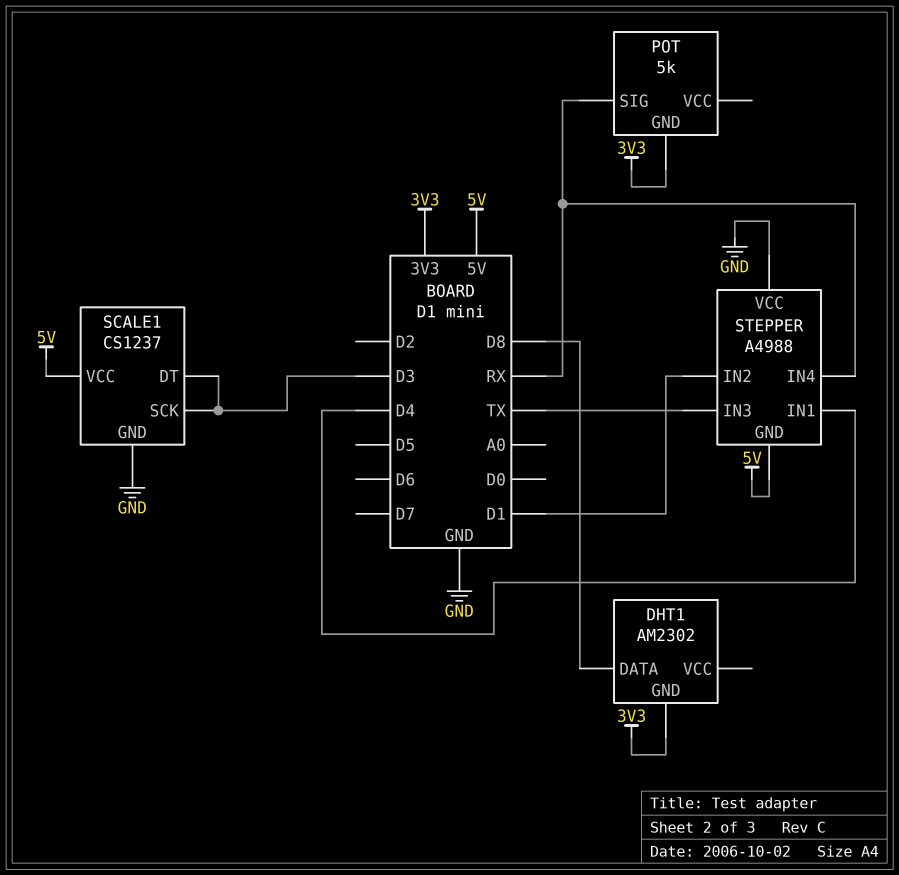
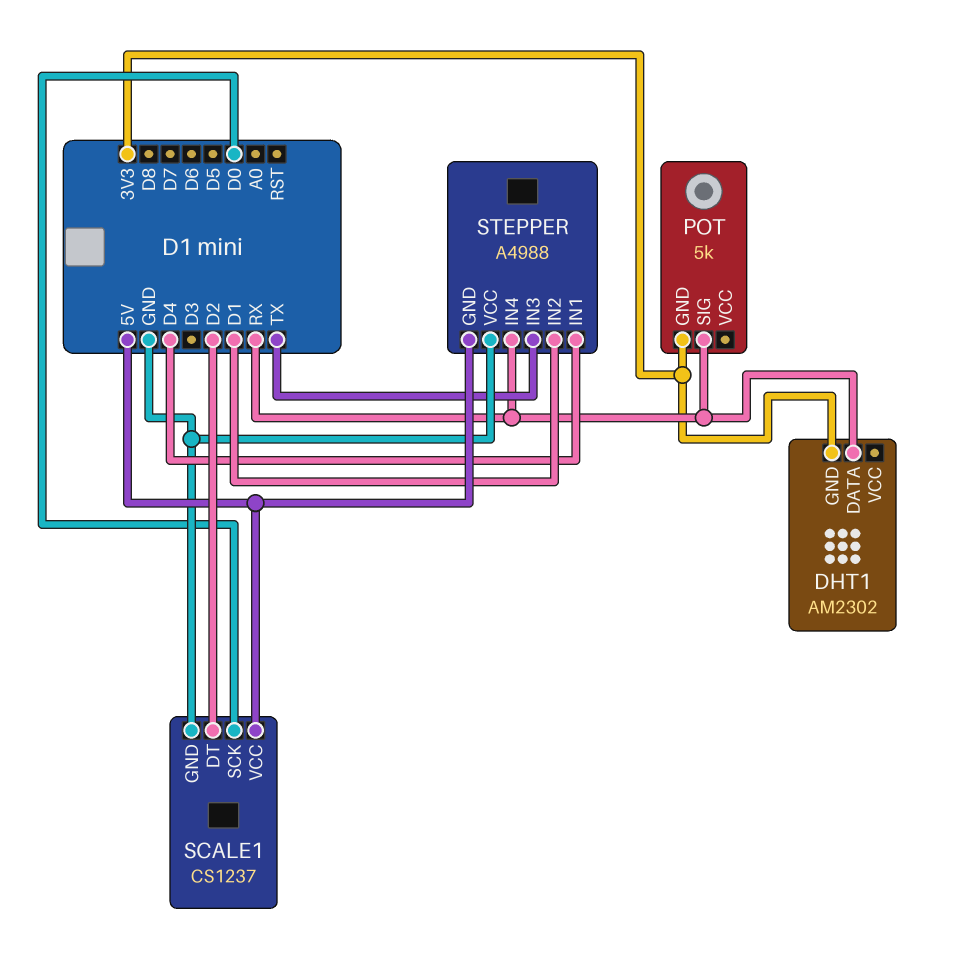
DHT1 pin DATA: D8 -> RX
SCALE1 pin DT: D3 -> D2
SCALE1 pin SCK: D3 -> D0

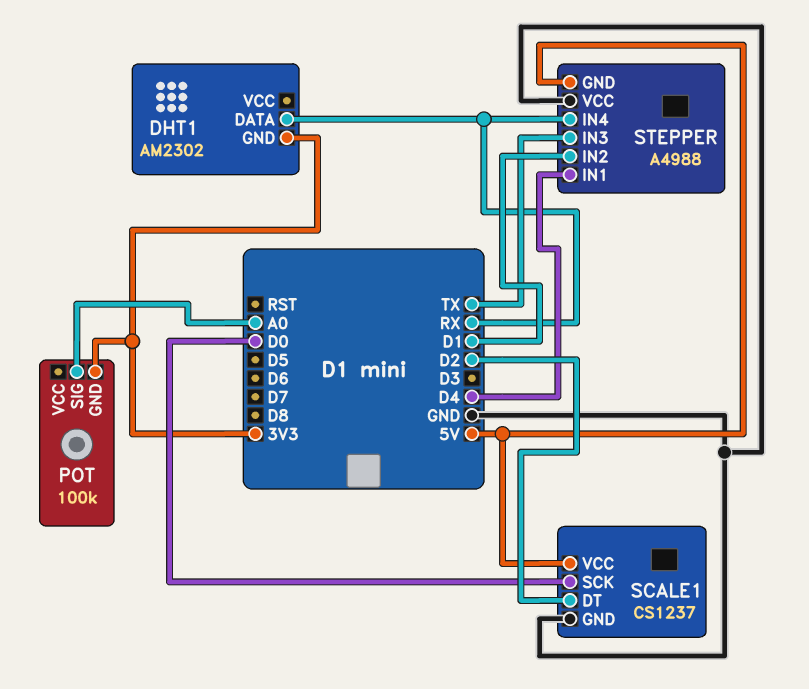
POT: 5k -> 100k
POT pin SIG: RX -> A0

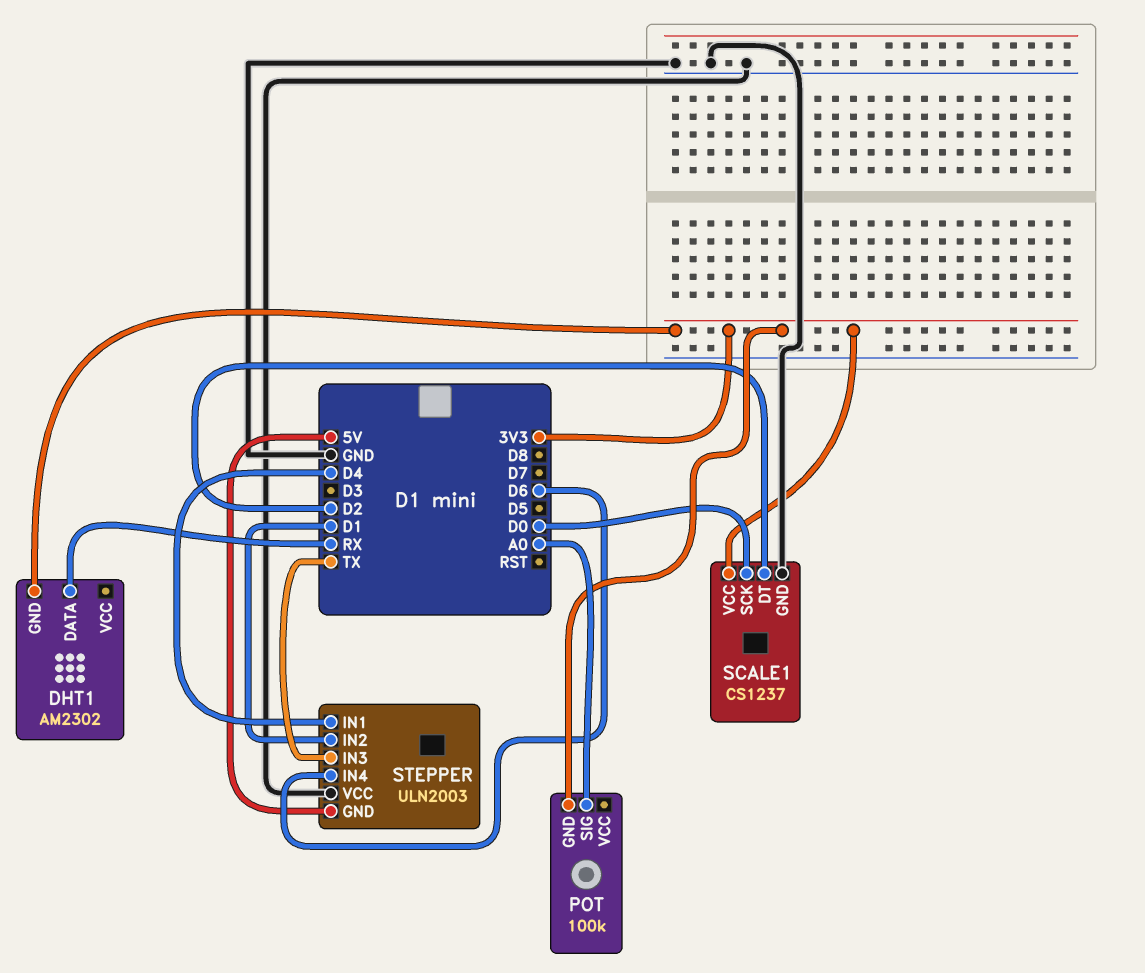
SCALE1 pin VCC: 5V -> 3V3
STEPPER: A4988 -> ULN2003
STEPPER pin IN4: RX -> D6

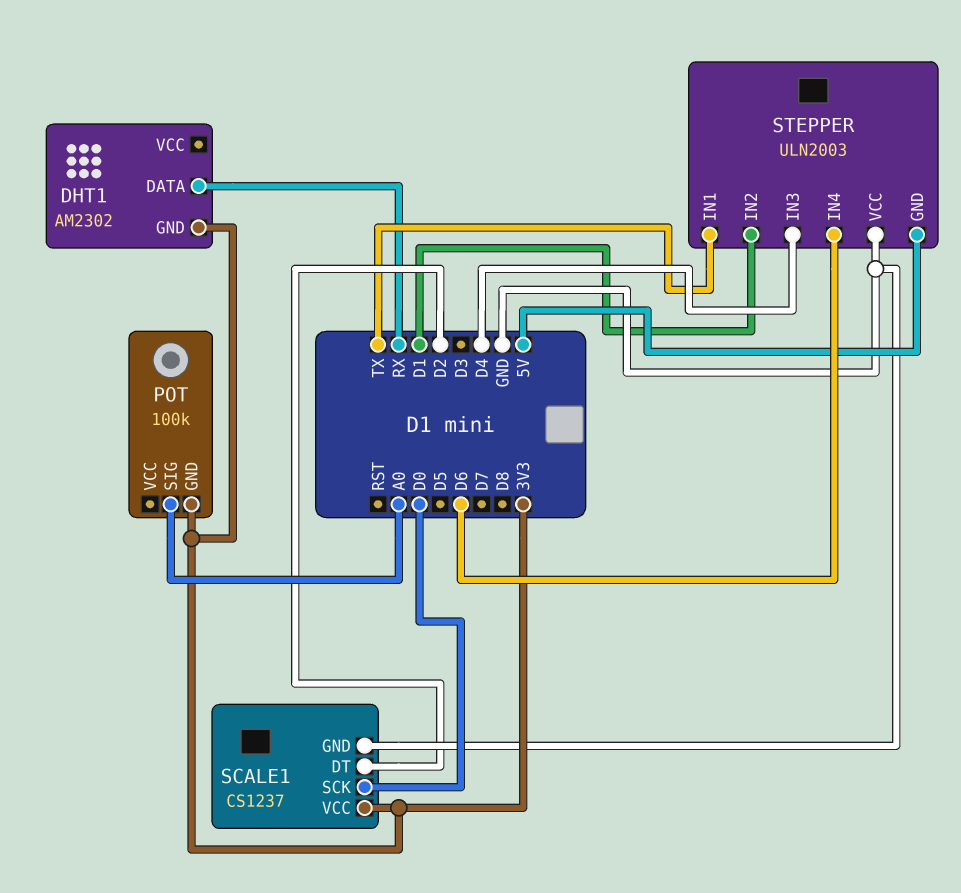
STEPPER pin IN1: D4 -> TX
STEPPER pin IN3: TX -> D4

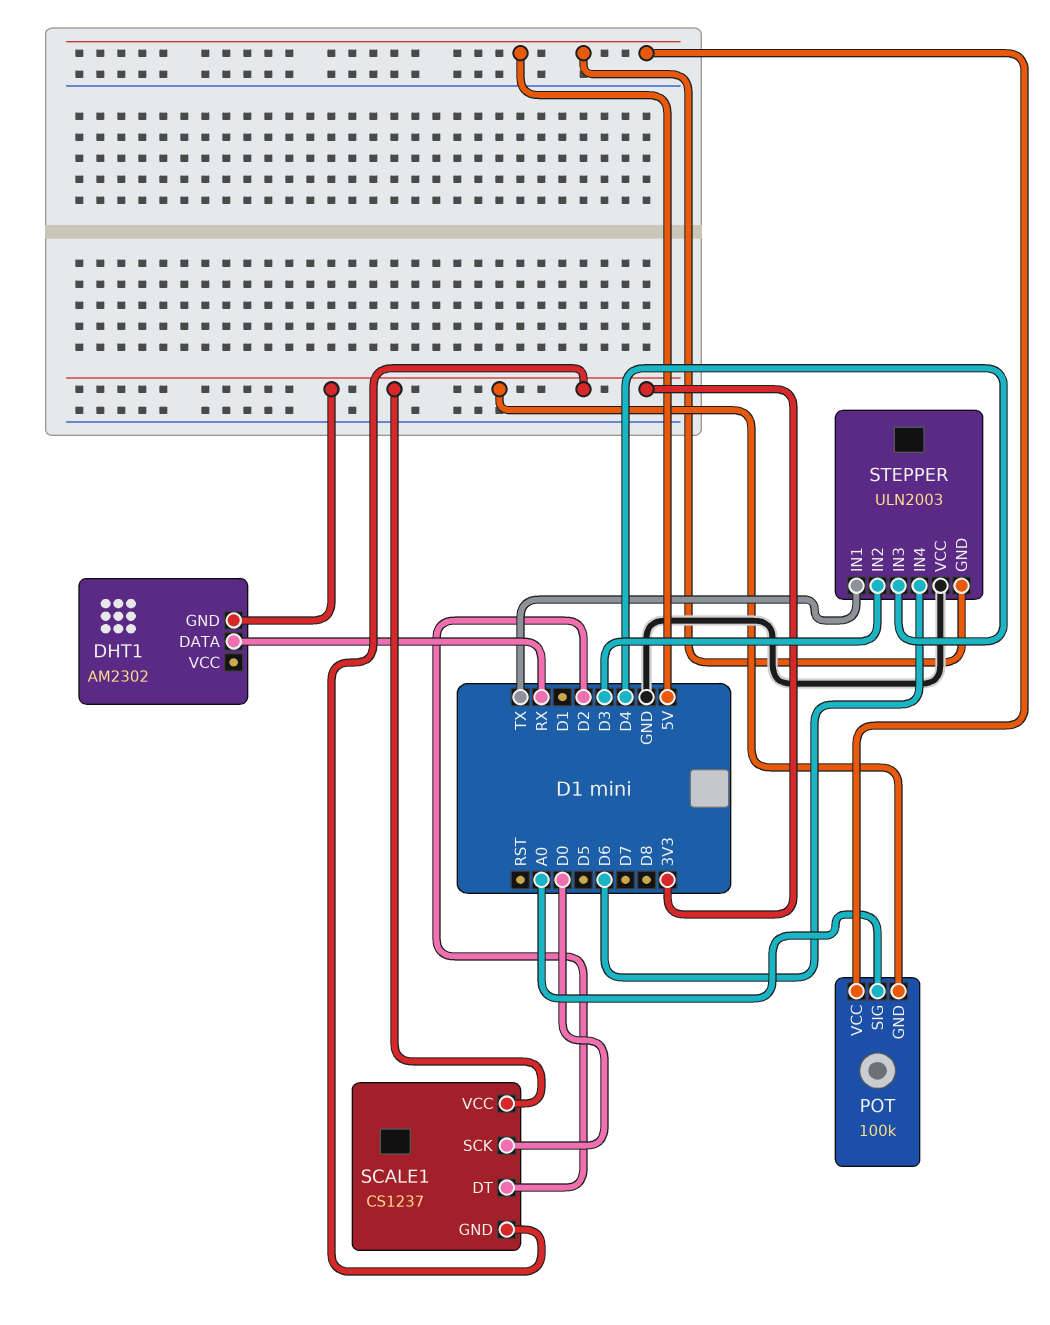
POT pin VCC: none -> 5V
SCALE1 pin GND: GND -> 3V3
STEPPER pin IN2: D1 -> D3

